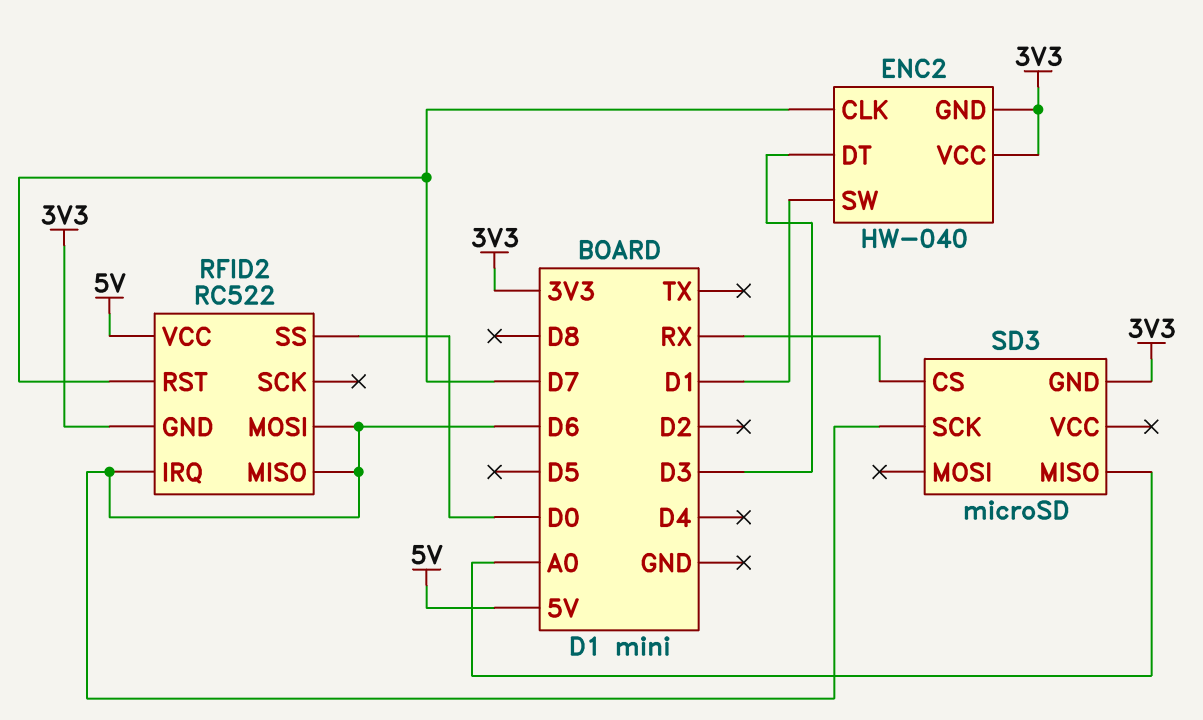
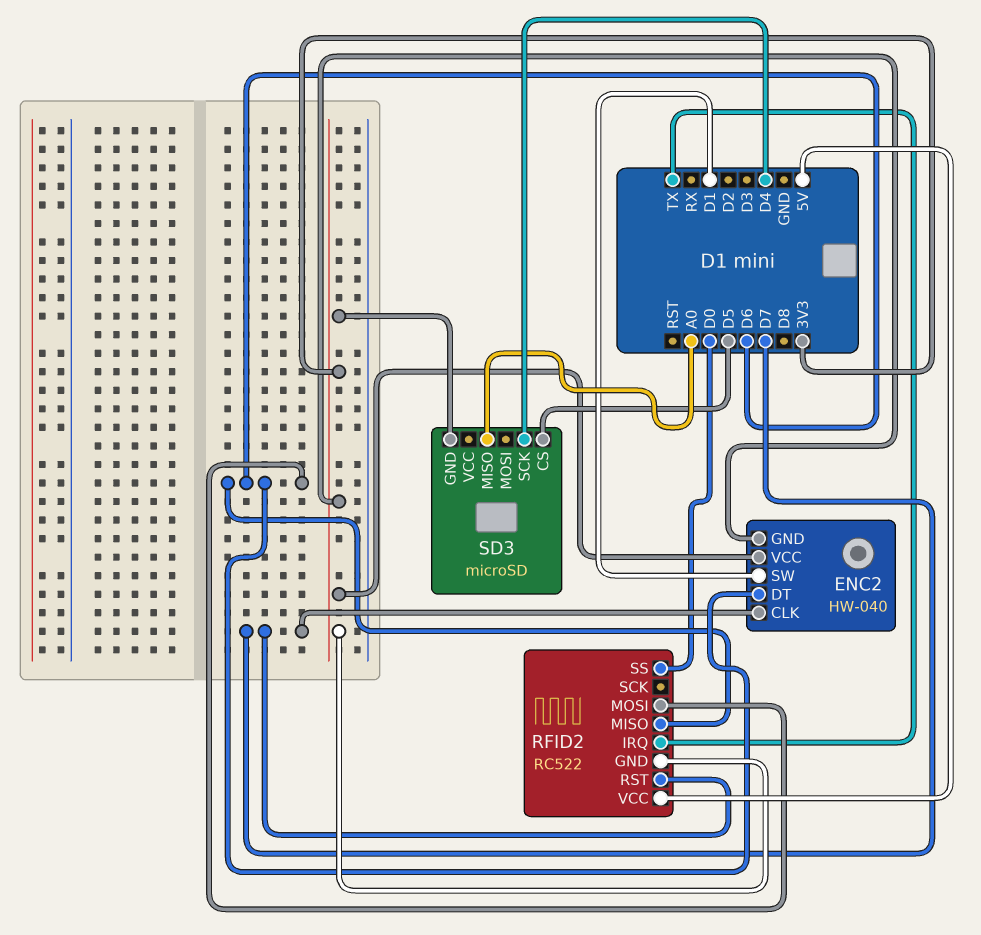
ENC2 pin DT: D3 -> D6
RFID2 pin IRQ: D6 -> TX
SD3 pin CS: RX -> D5
SD3 pin SCK: D6 -> D4

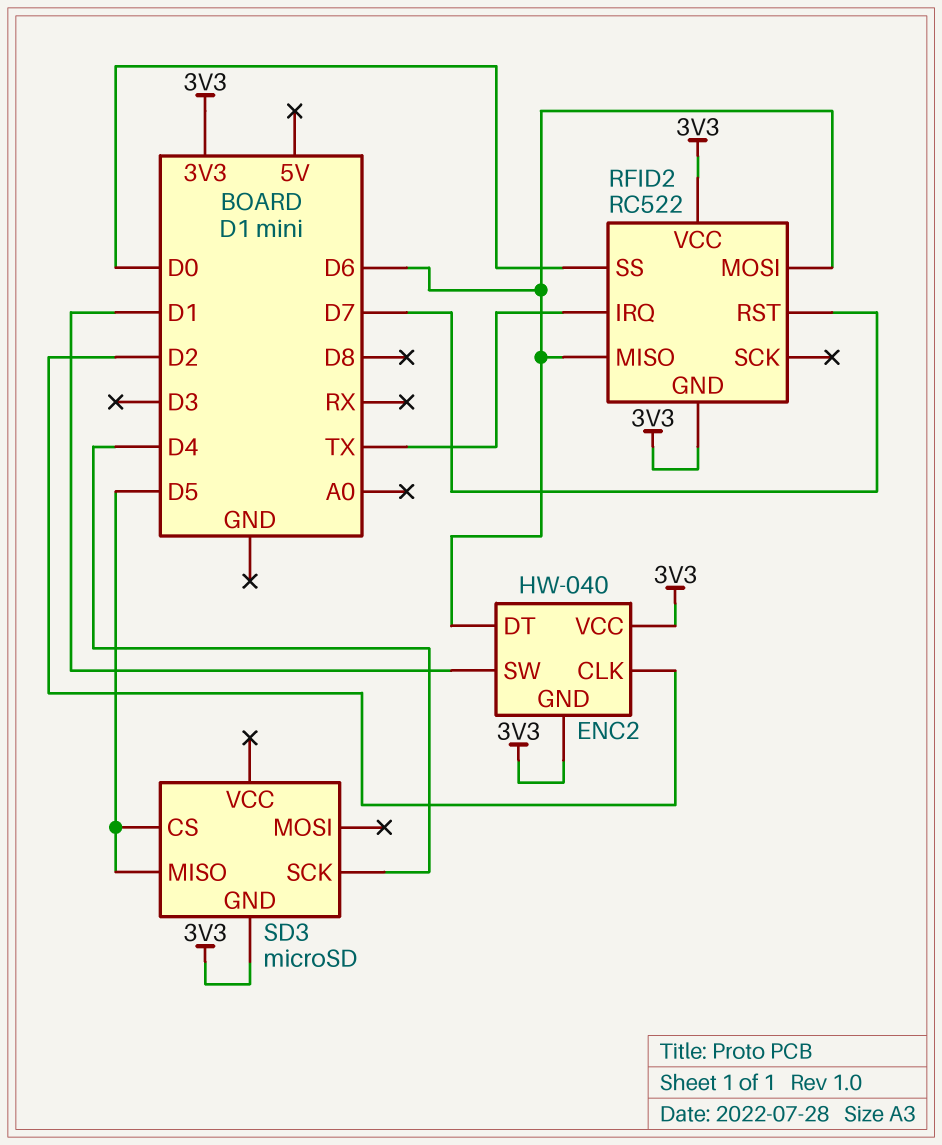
ENC2 pin CLK: D7 -> D2
RFID2 pin VCC: 5V -> 3V3
SD3 pin MISO: A0 -> D5

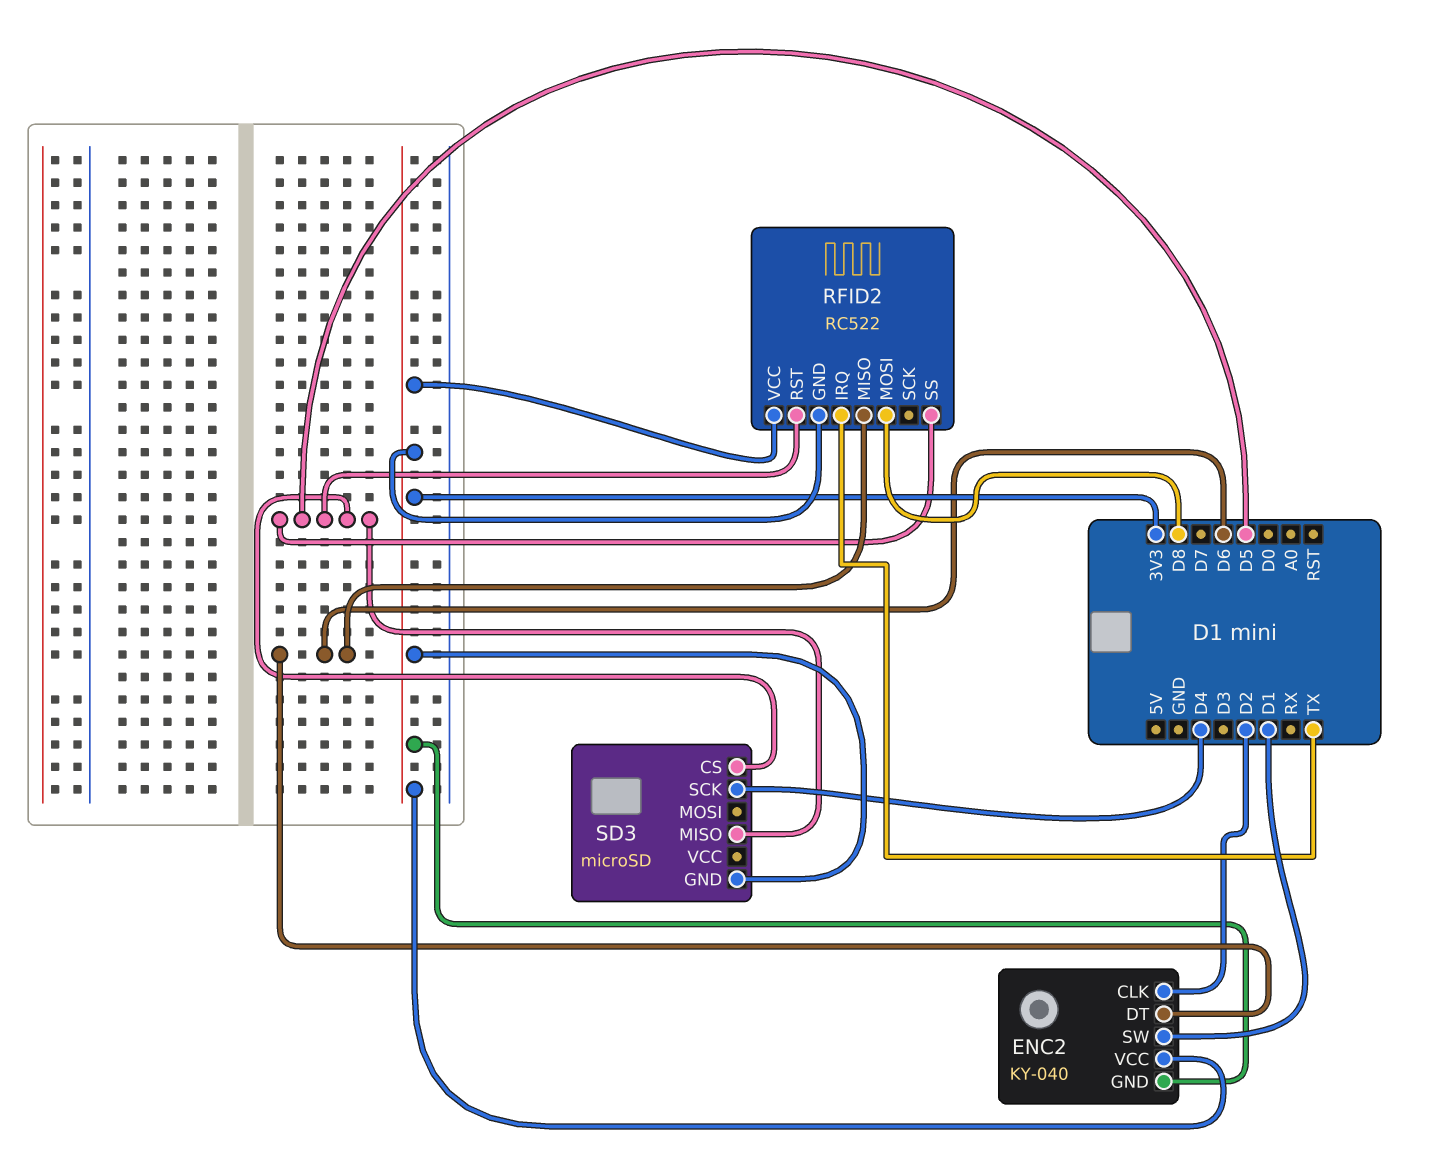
ENC2: HW-040 -> KY-040
RFID2 pin MOSI: D6 -> D8
RFID2 pin RST: D7 -> D5
RFID2 pin SS: D0 -> D5

